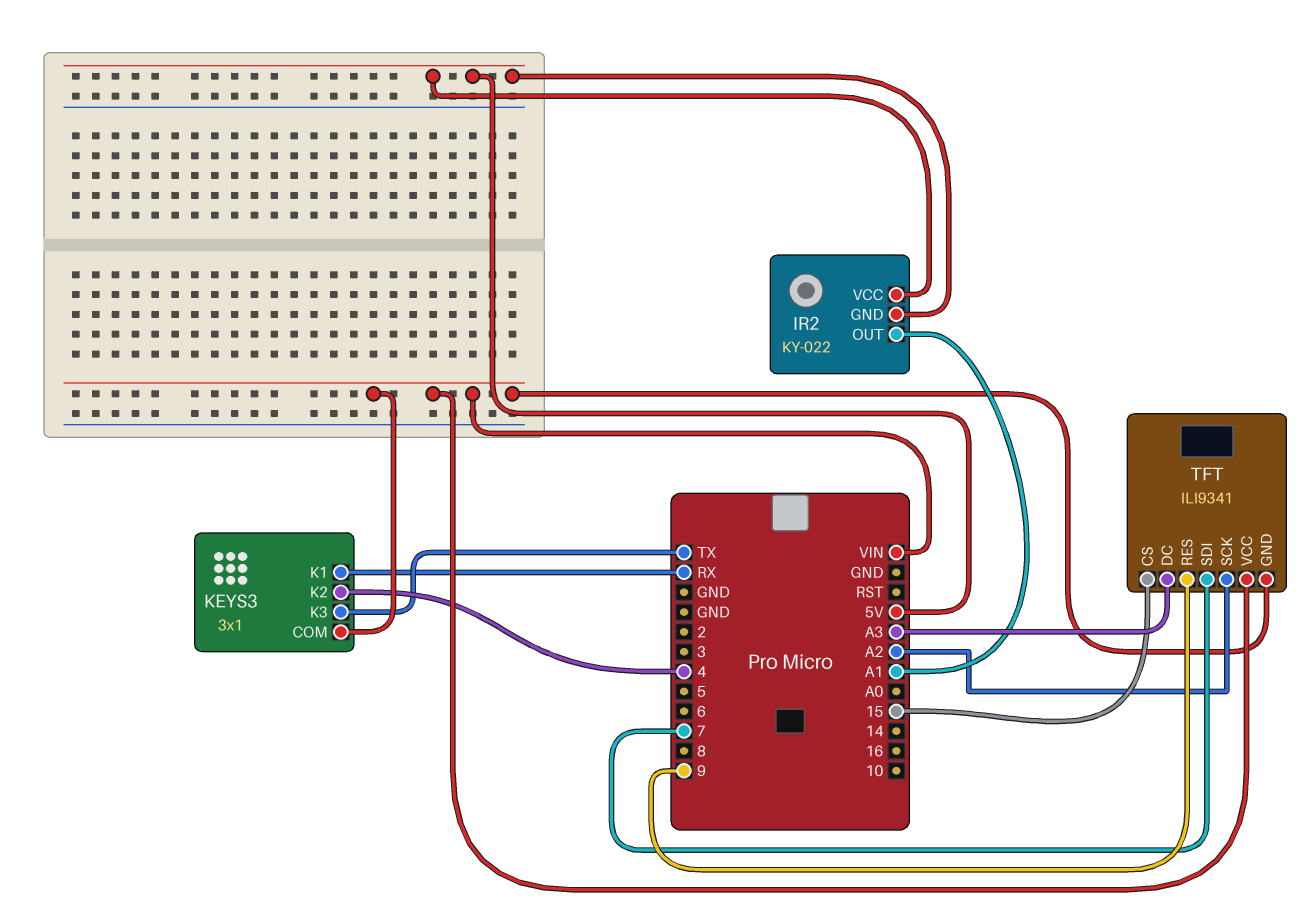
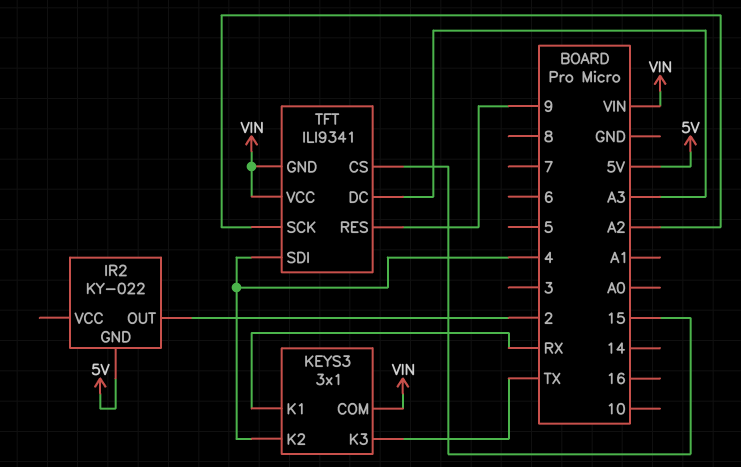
IR2 pin OUT: A1 -> 2
IR2 pin VCC: 5V -> none
TFT pin SDI: 7 -> 4

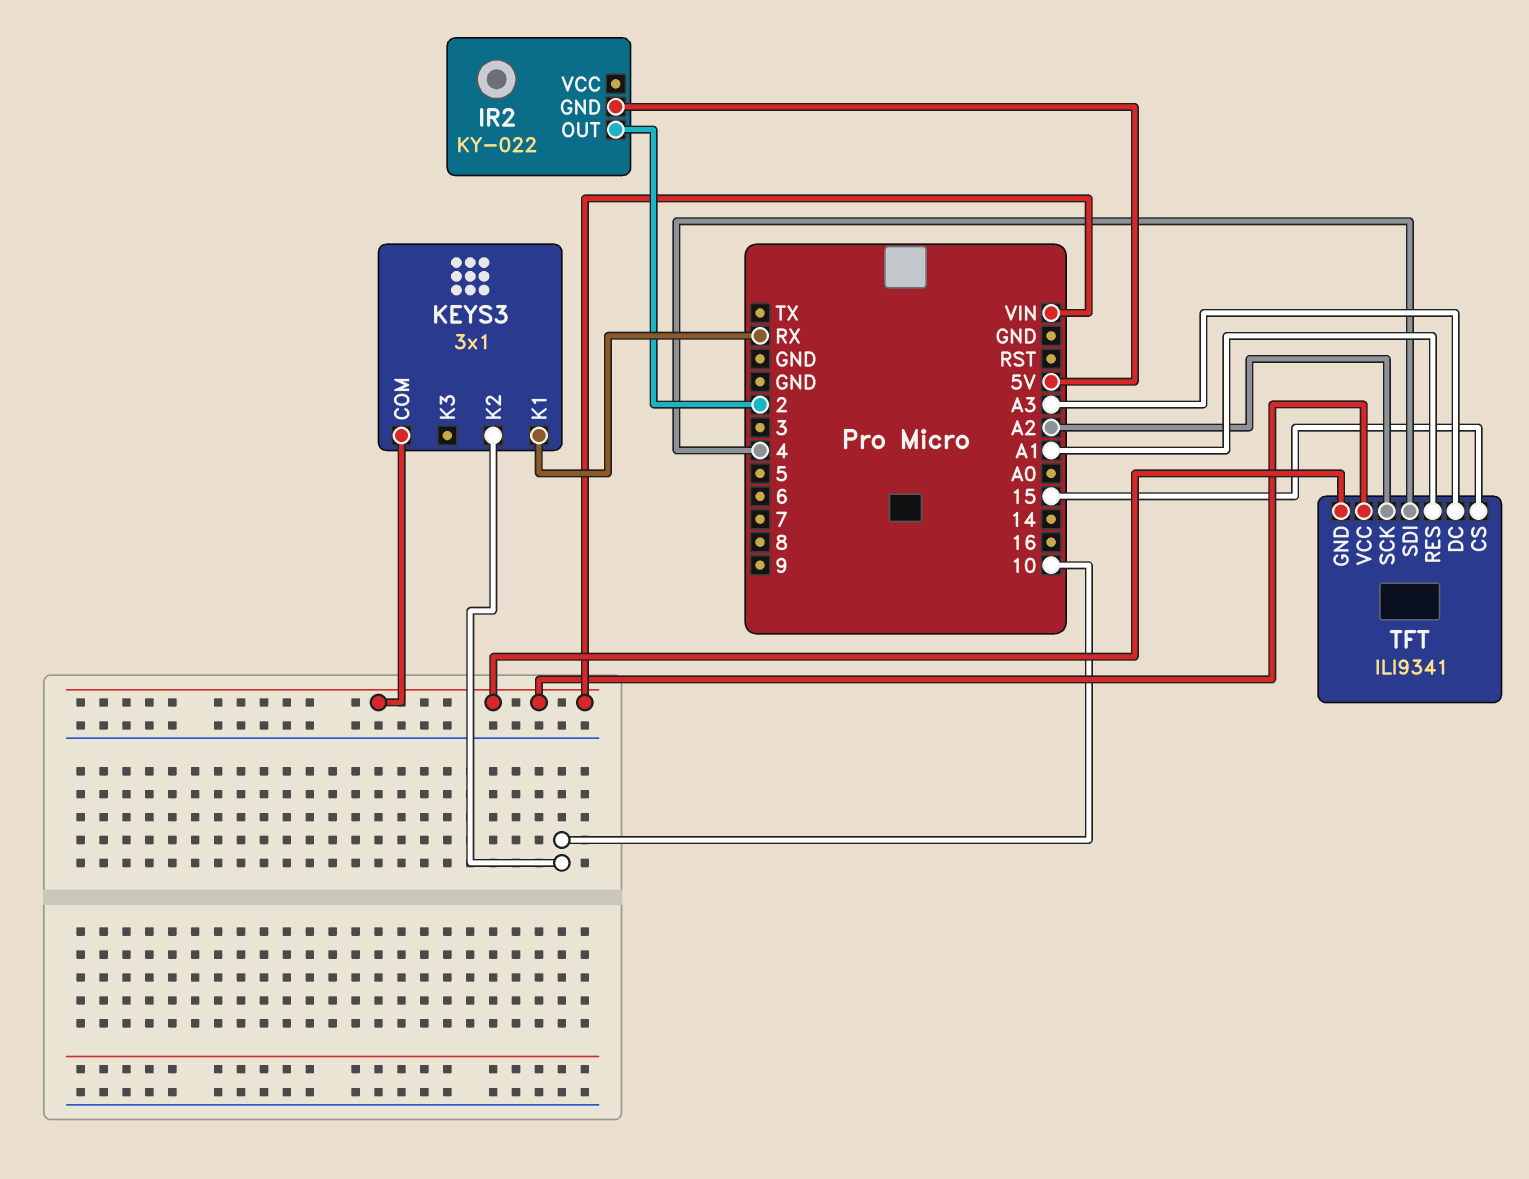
KEYS3 pin K2: 4 -> 10
KEYS3 pin K3: TX -> none
TFT pin RES: 9 -> A1

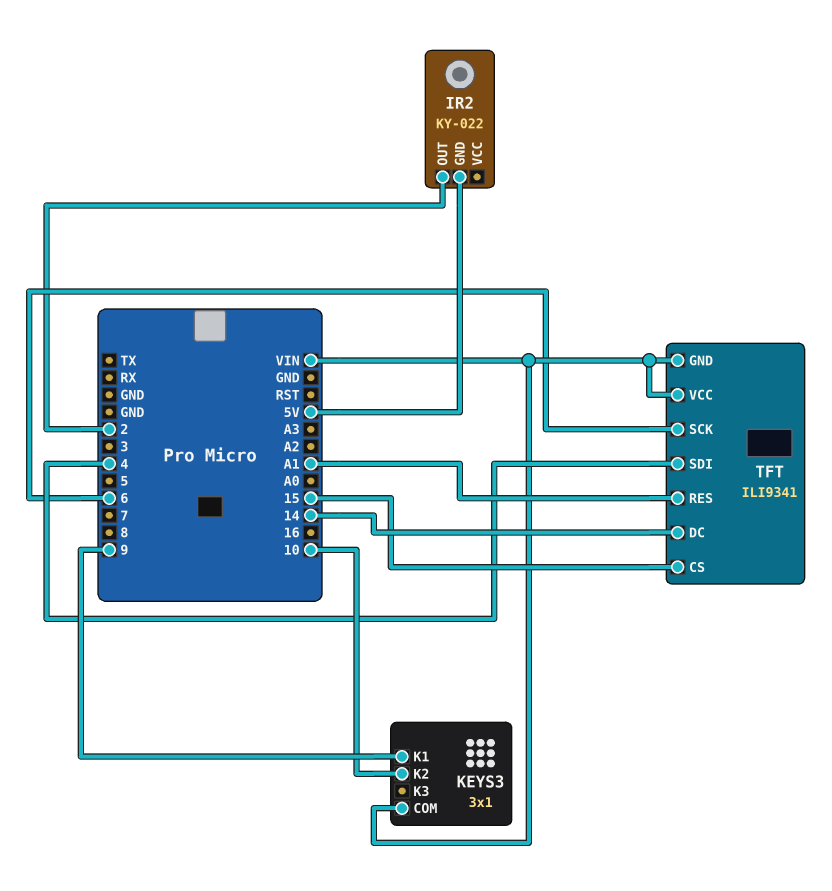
KEYS3 pin K1: RX -> 9
TFT pin DC: A3 -> 14
TFT pin SCK: A2 -> 6

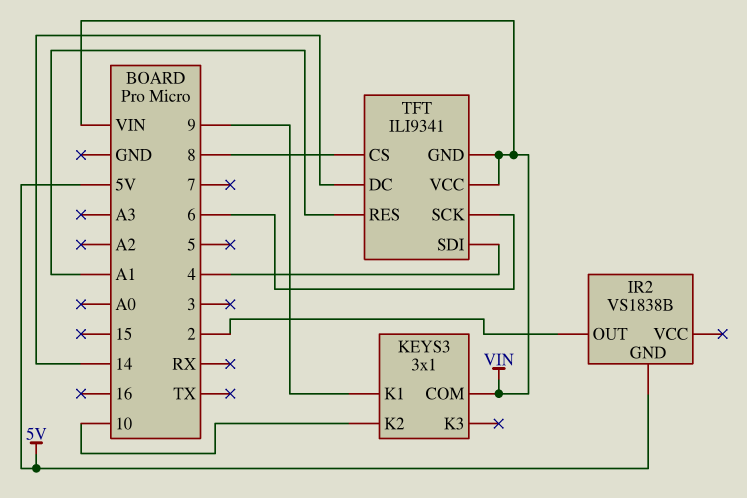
IR2: KY-022 -> VS1838B
TFT pin CS: 15 -> 8

